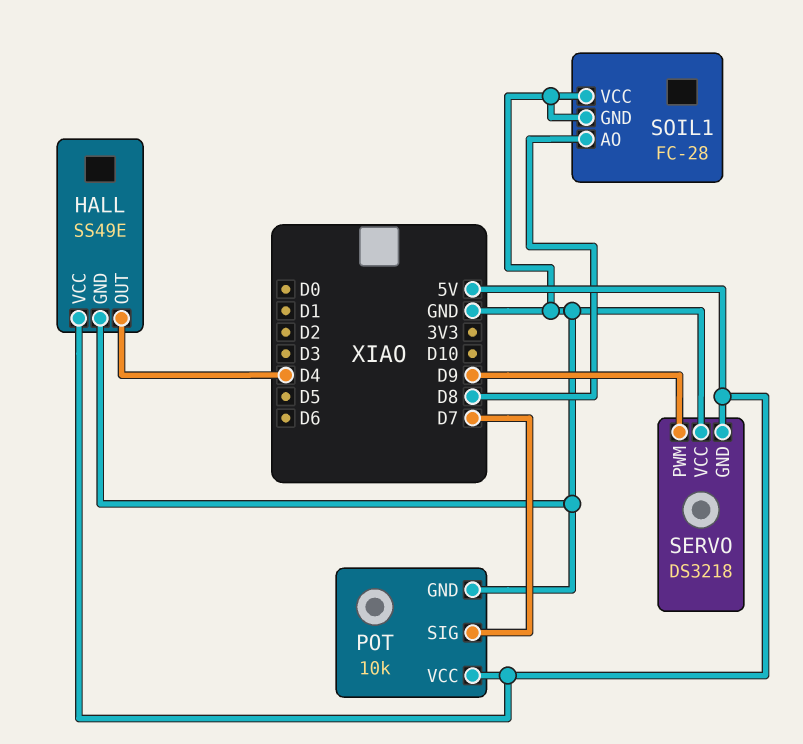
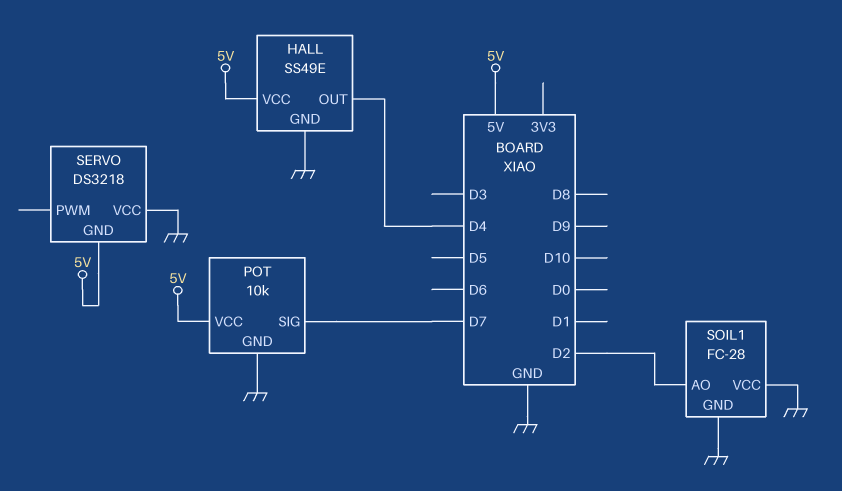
SERVO pin PWM: D9 -> none
SOIL1 pin AO: D8 -> D2

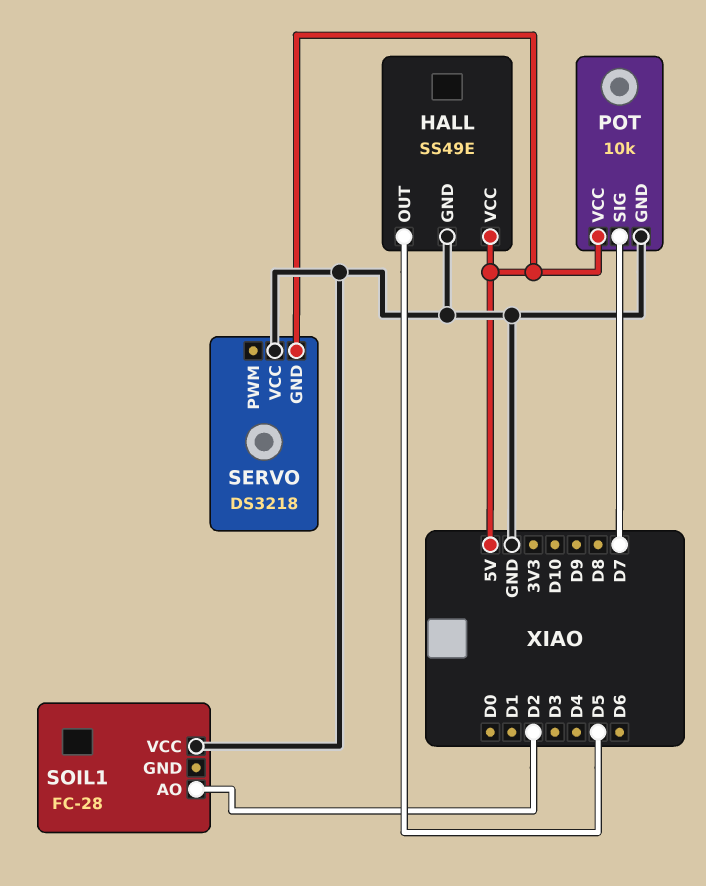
HALL pin OUT: D4 -> D5
SOIL1 pin GND: GND -> none

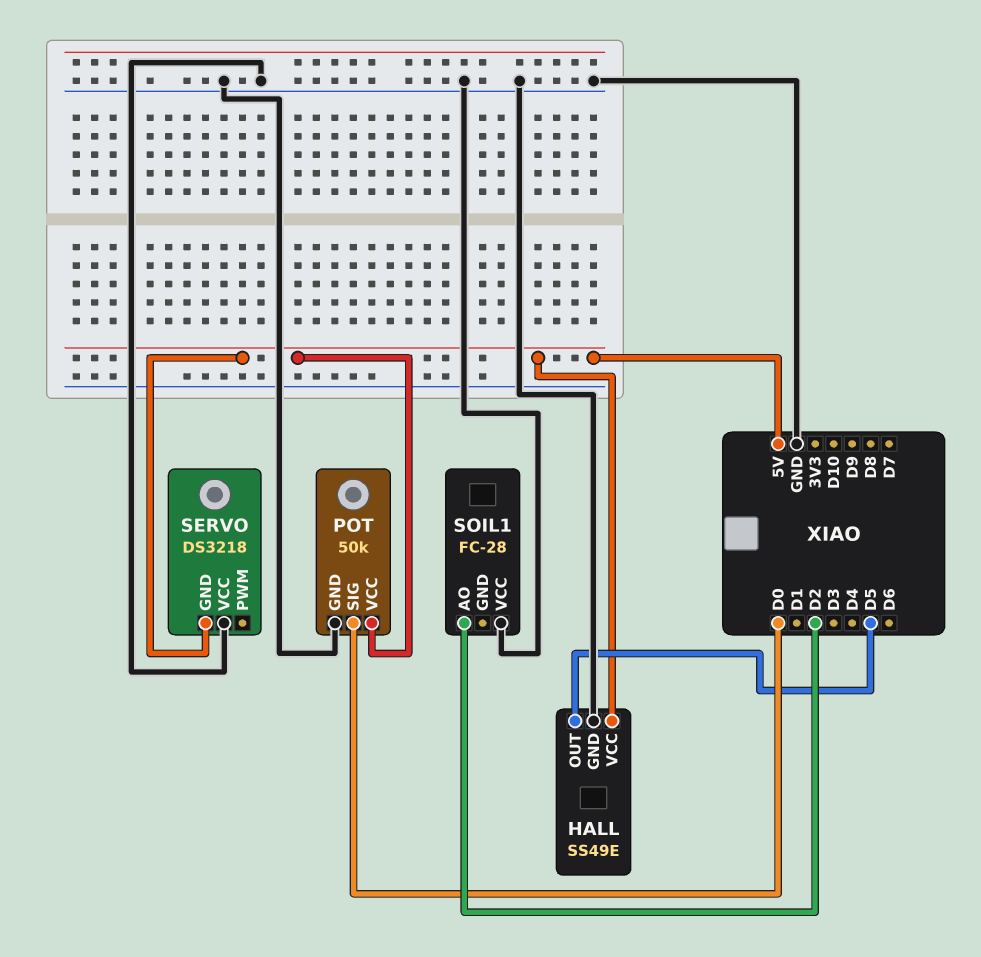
POT: 10k -> 50k
POT pin SIG: D7 -> D0

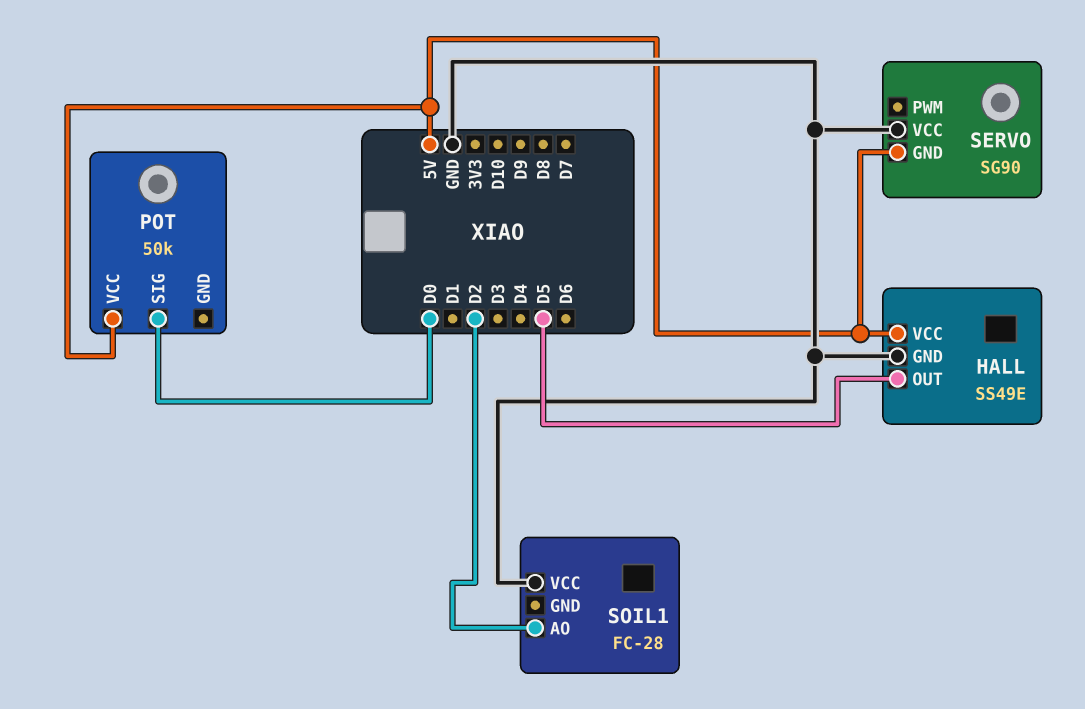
POT pin GND: GND -> none
SERVO: DS3218 -> SG90

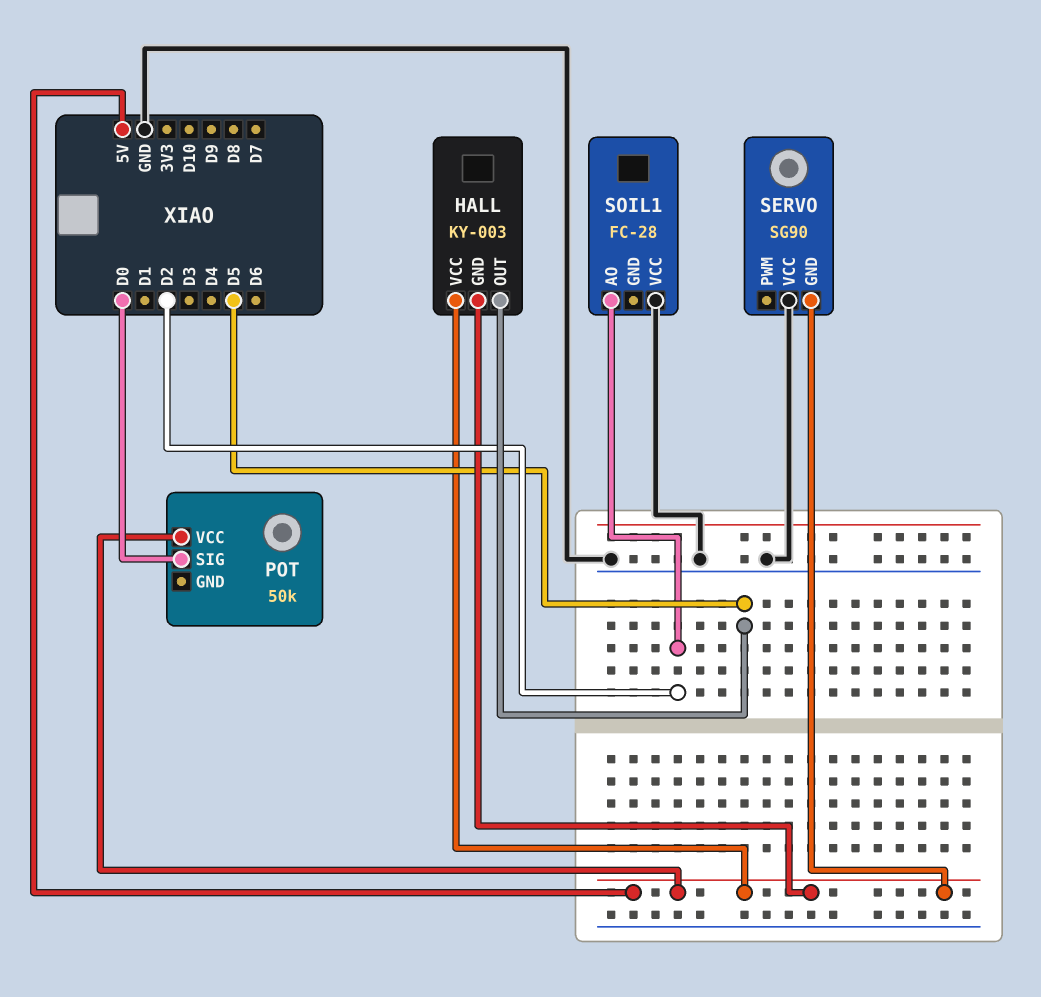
HALL: SS49E -> KY-003
HALL pin GND: GND -> 5V

